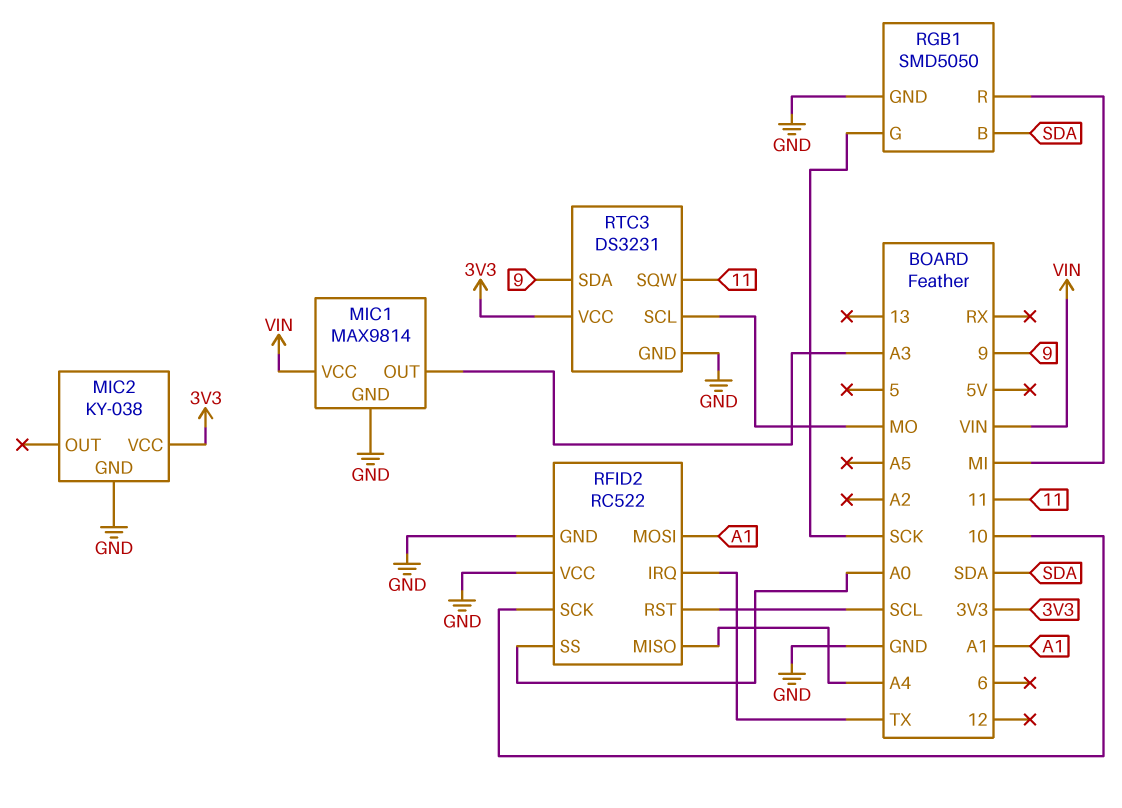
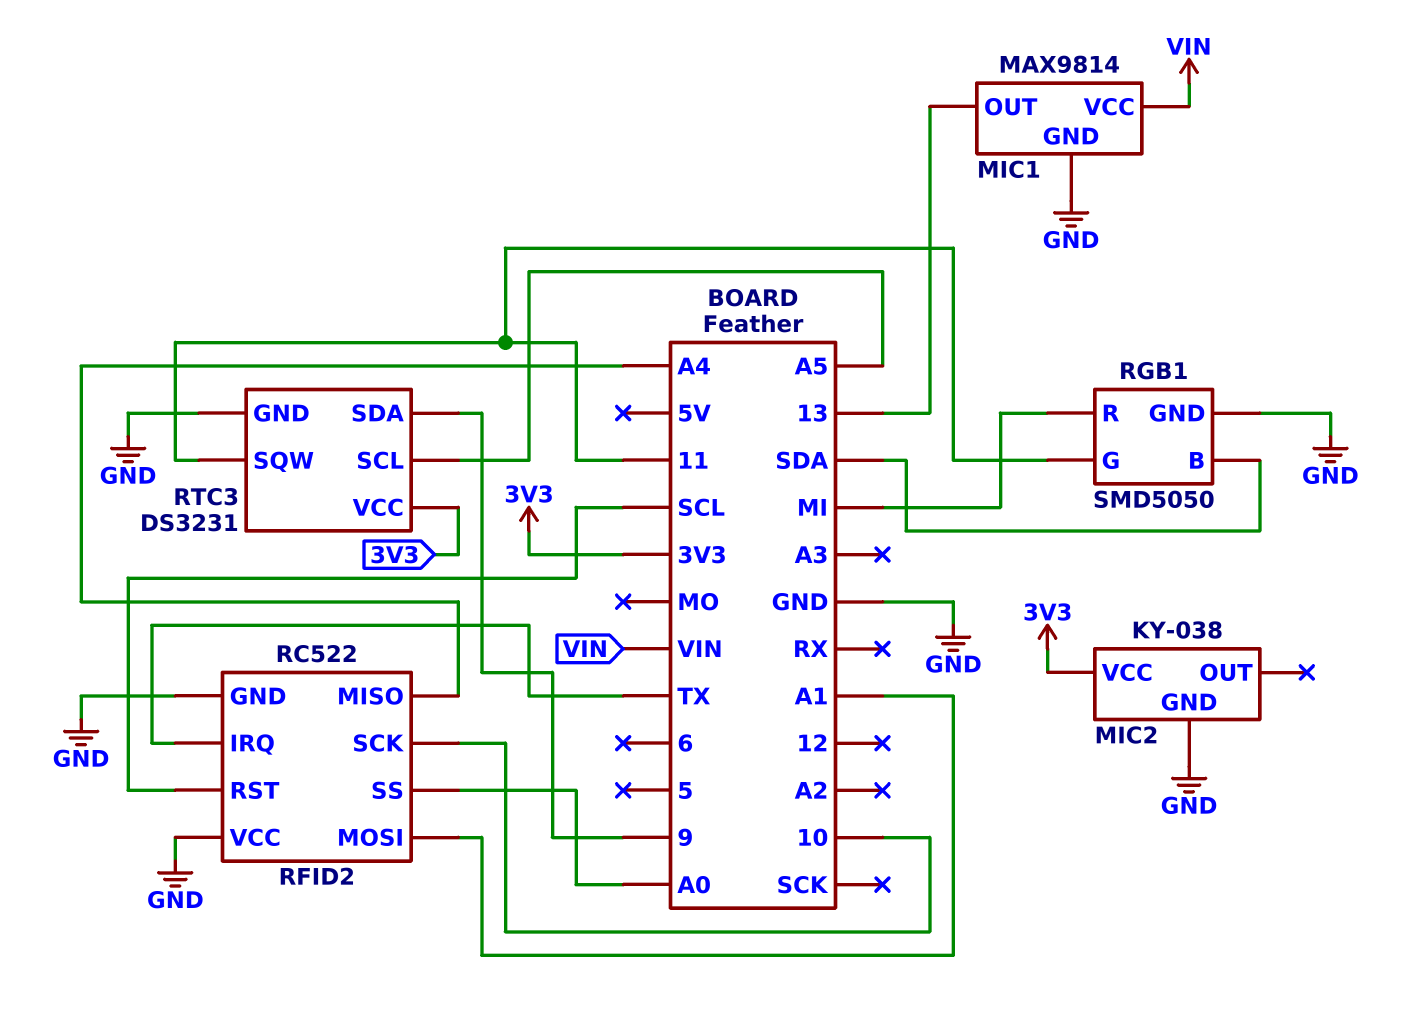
MIC1 pin OUT: A3 -> 13
RGB1 pin G: SCK -> 11
RTC3 pin SCL: MO -> A5

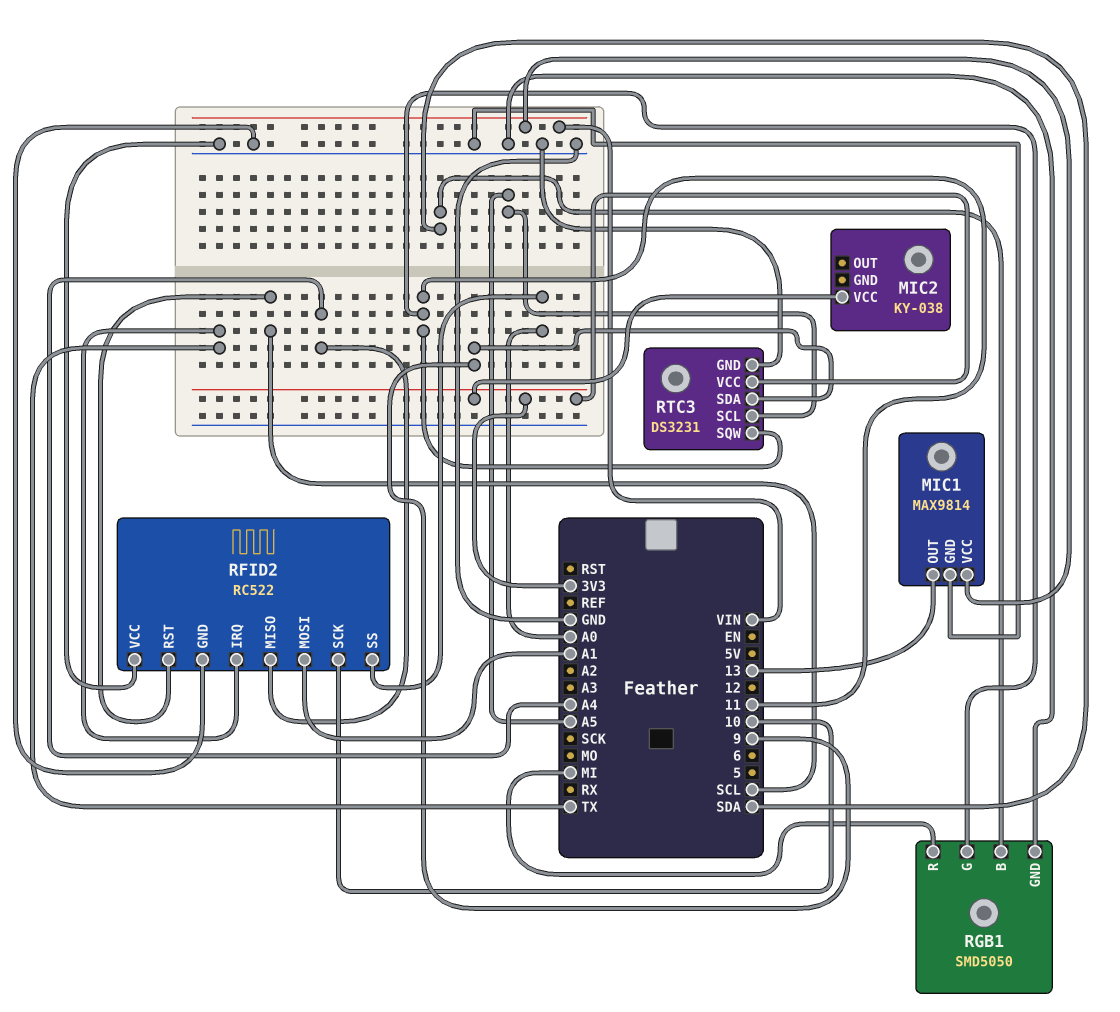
MIC2 pin GND: GND -> none

